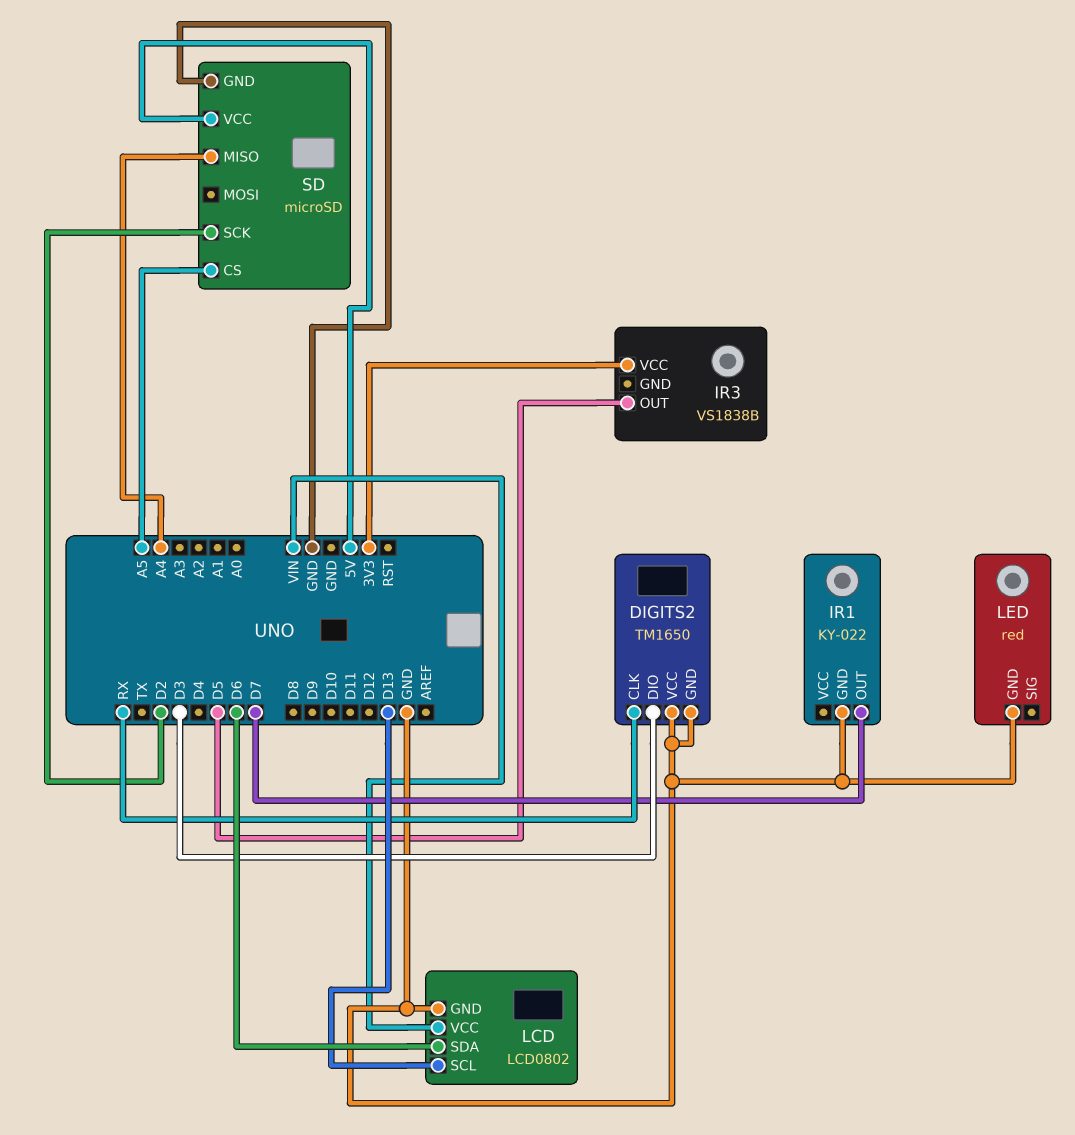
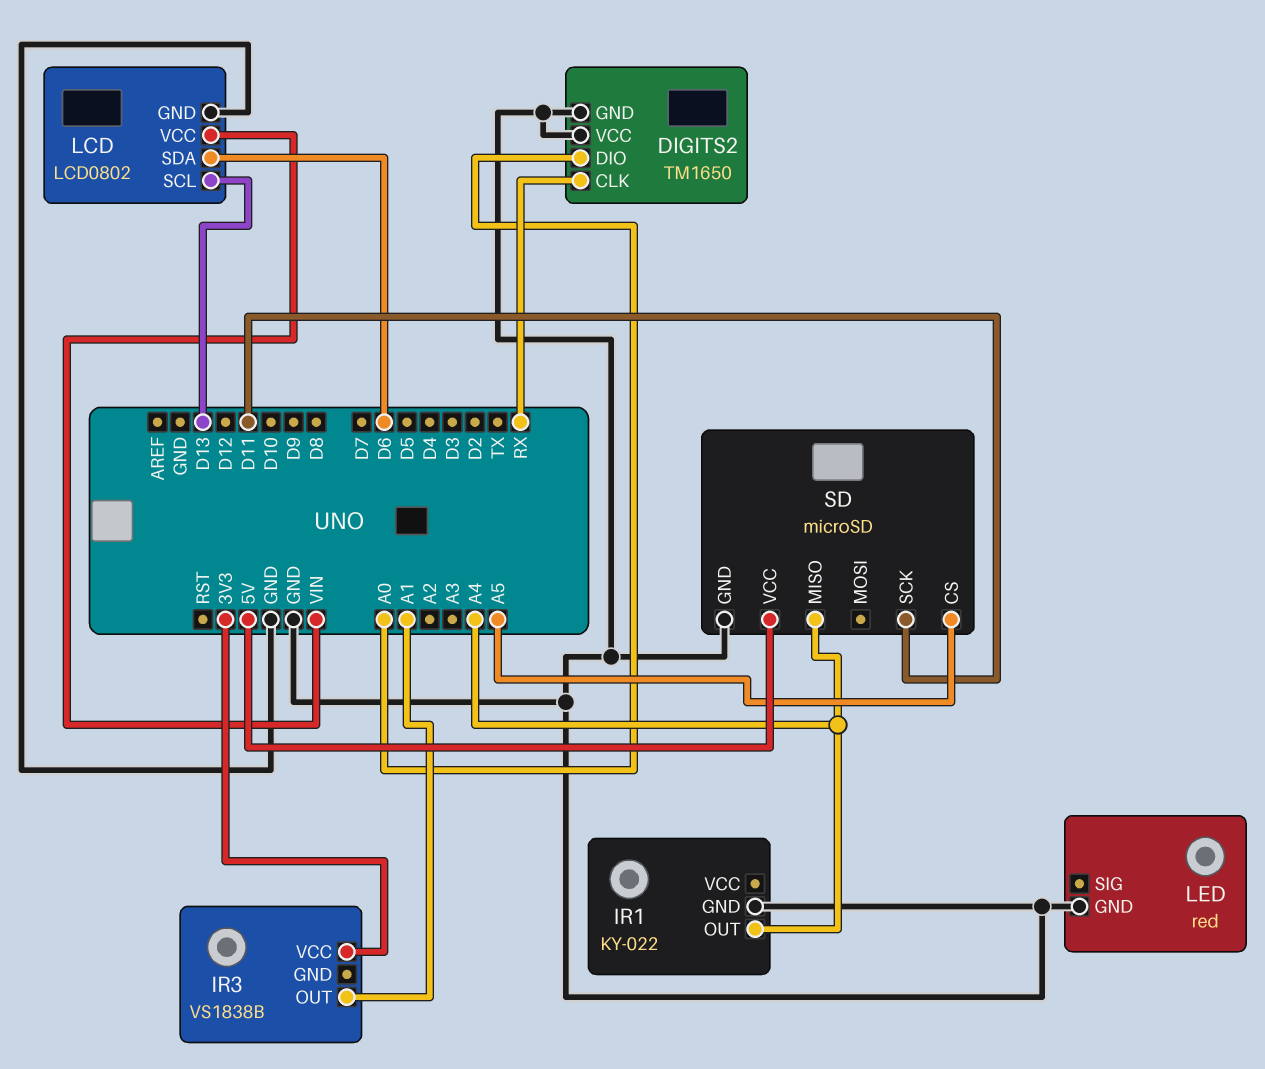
DIGITS2 pin DIO: D3 -> A0
IR1 pin OUT: D7 -> A4
IR3 pin OUT: D5 -> A1
SD pin SCK: D2 -> D11

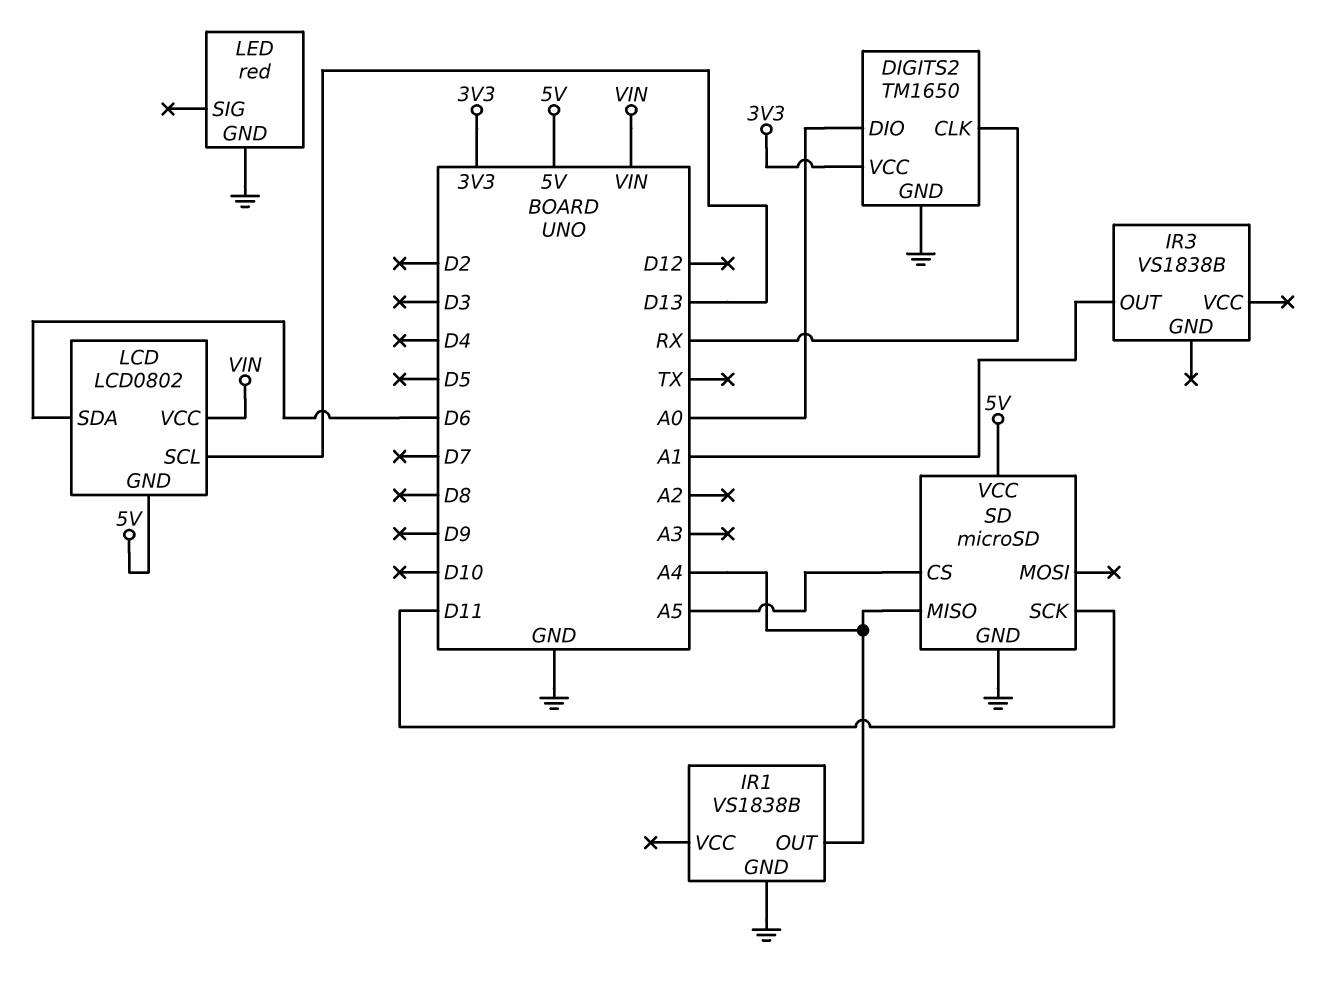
DIGITS2 pin VCC: GND -> 3V3
IR1: KY-022 -> VS1838B
IR3 pin VCC: 3V3 -> none
LCD pin GND: GND -> 5V

